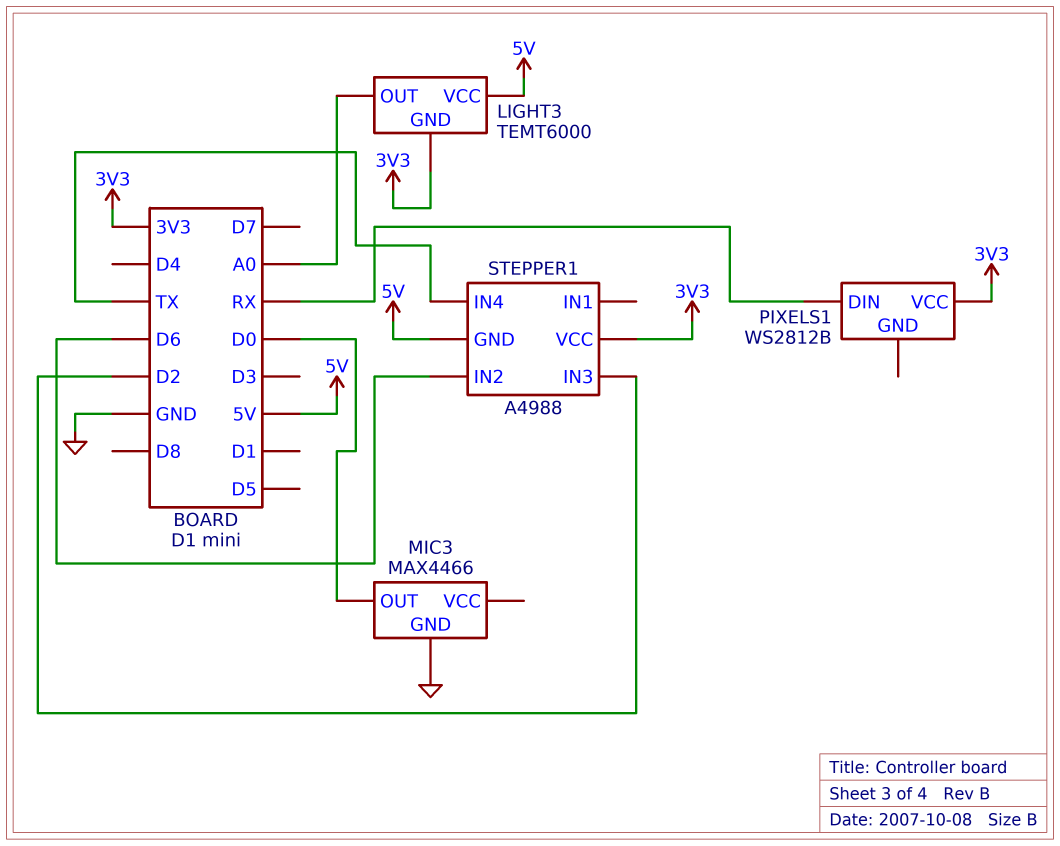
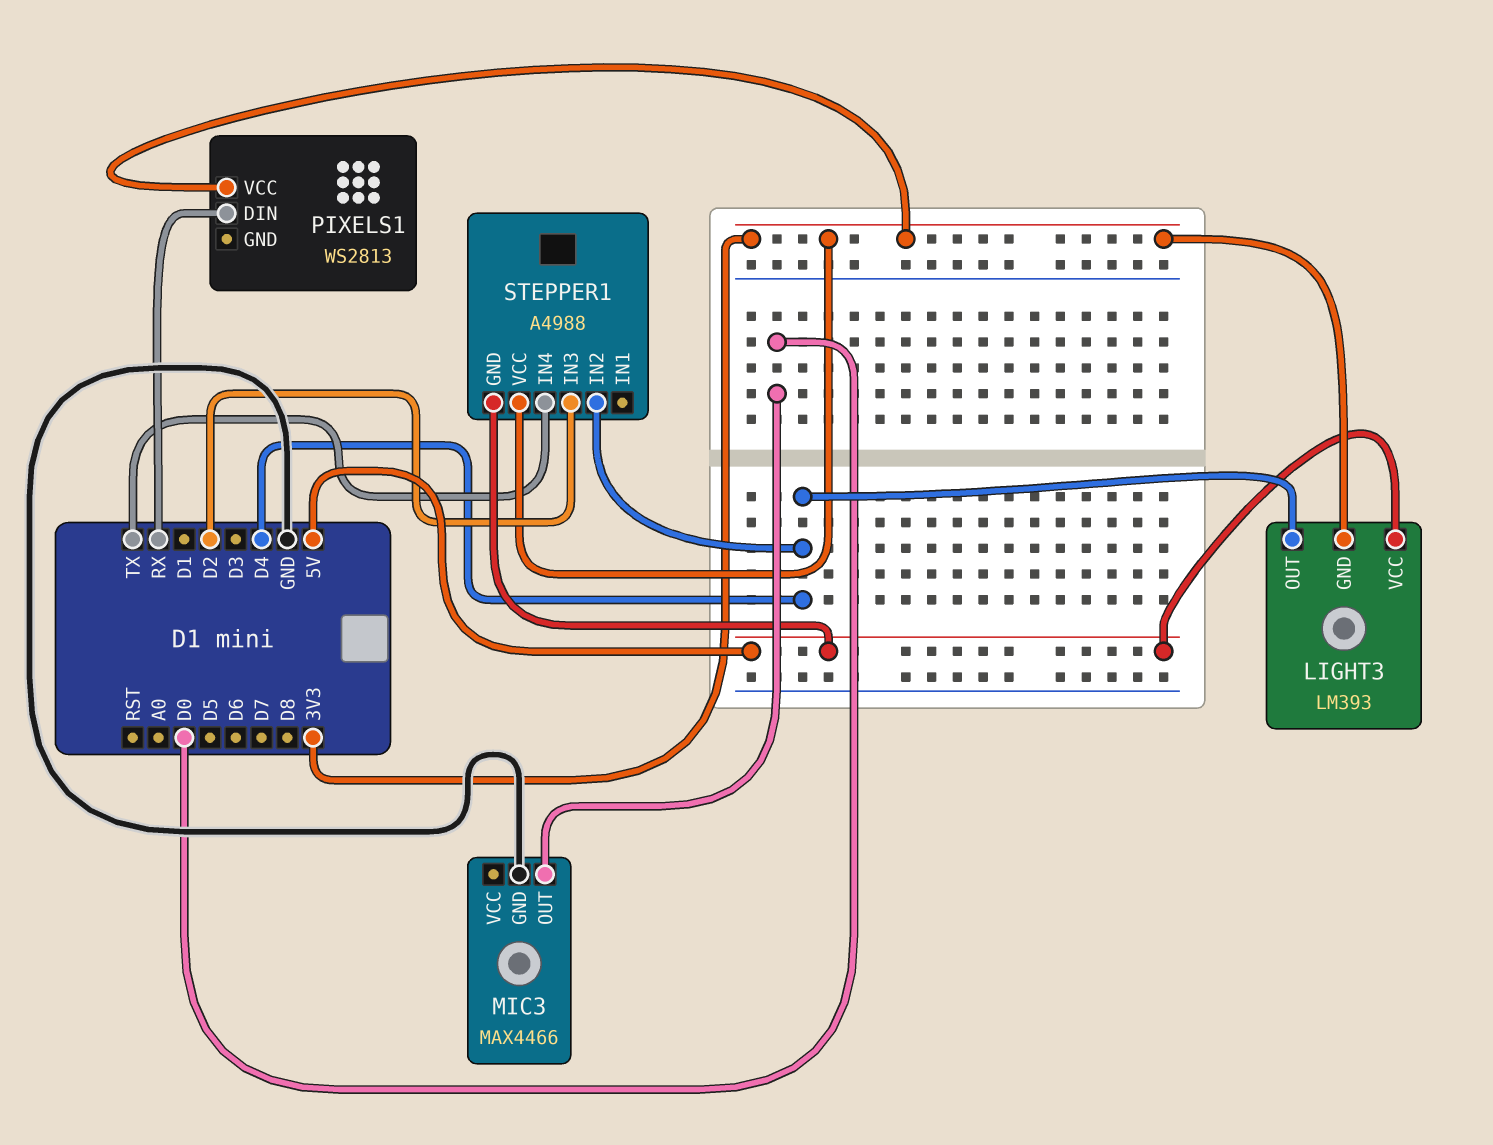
LIGHT3: TEMT6000 -> LM393
LIGHT3 pin OUT: A0 -> D4
PIXELS1: WS2812B -> WS2813
STEPPER1 pin IN2: D6 -> D4

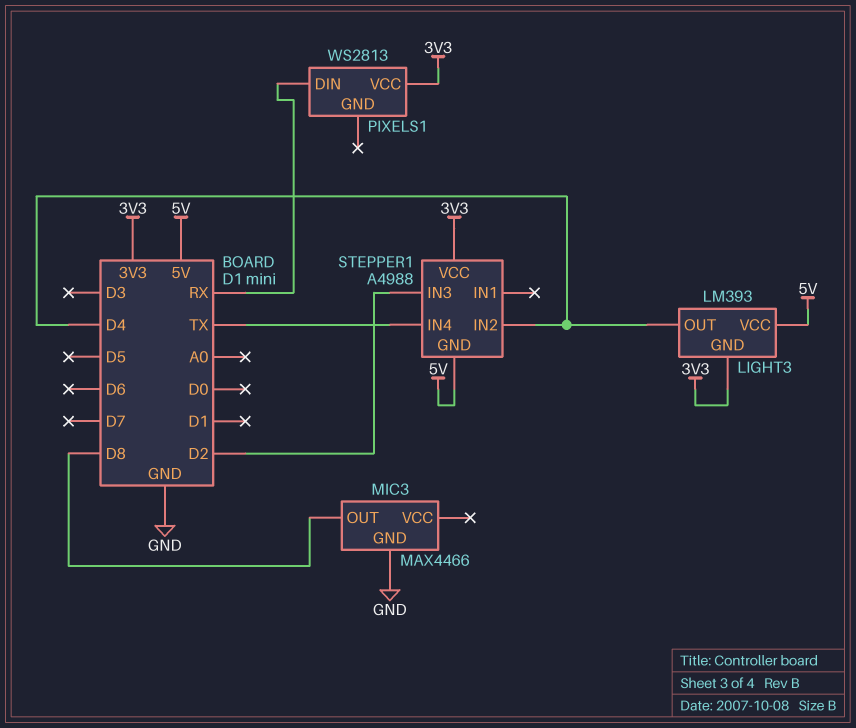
MIC3 pin OUT: D0 -> D8

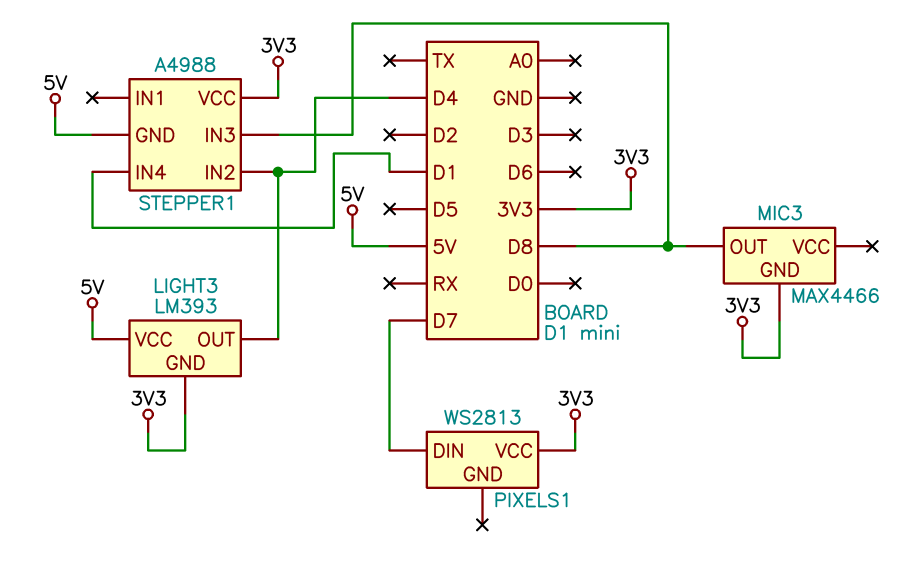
MIC3 pin GND: GND -> 3V3
PIXELS1 pin DIN: RX -> D7
STEPPER1 pin IN3: D2 -> D8
STEPPER1 pin IN4: TX -> D1

